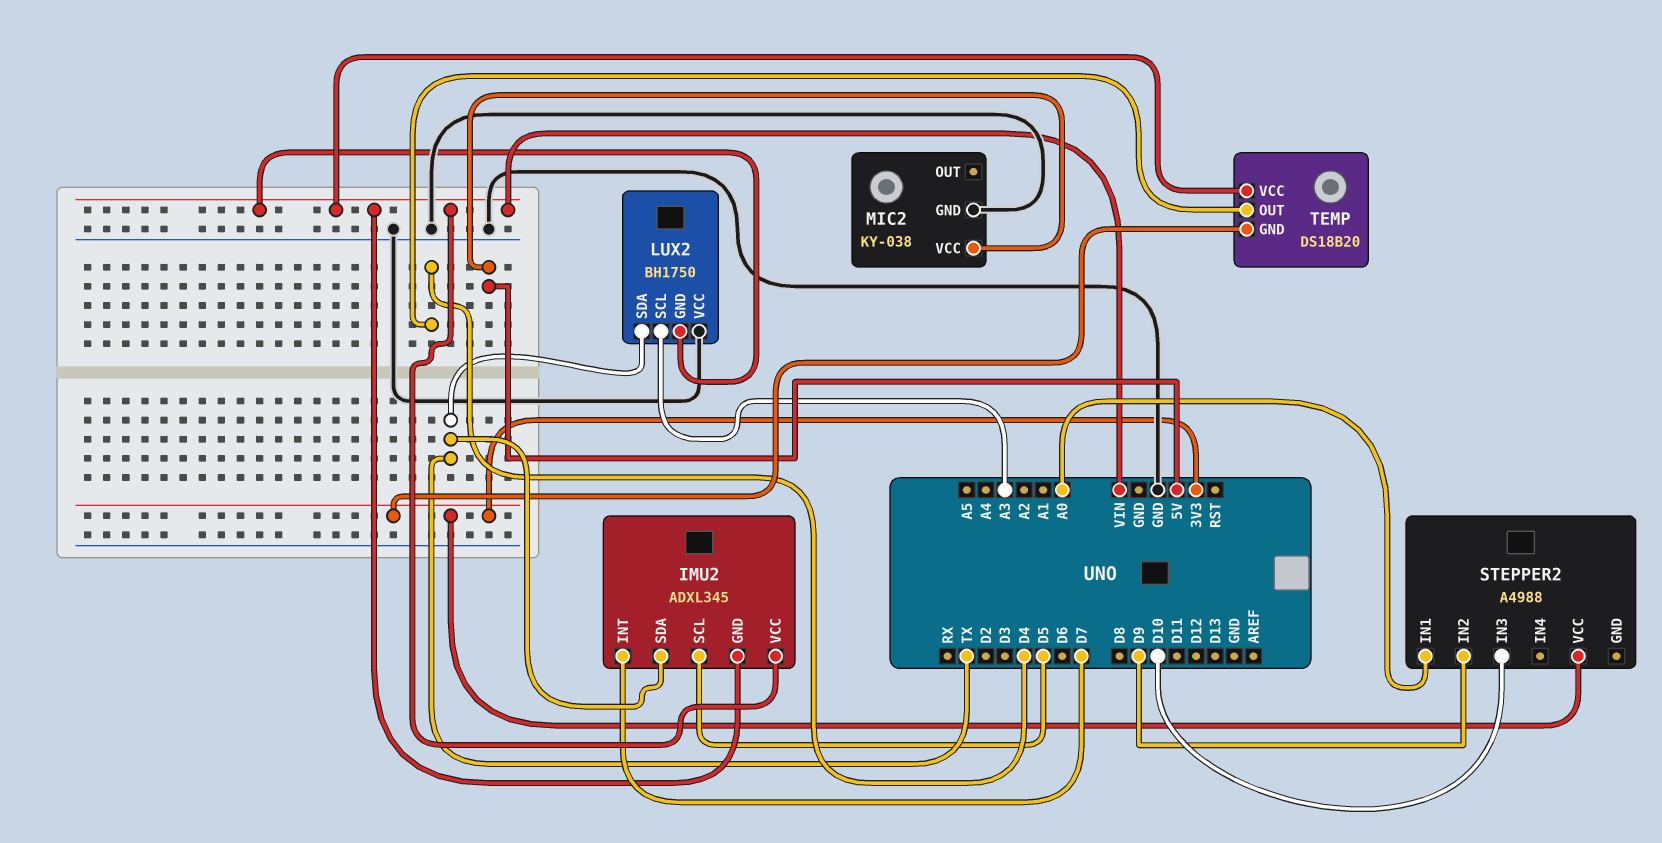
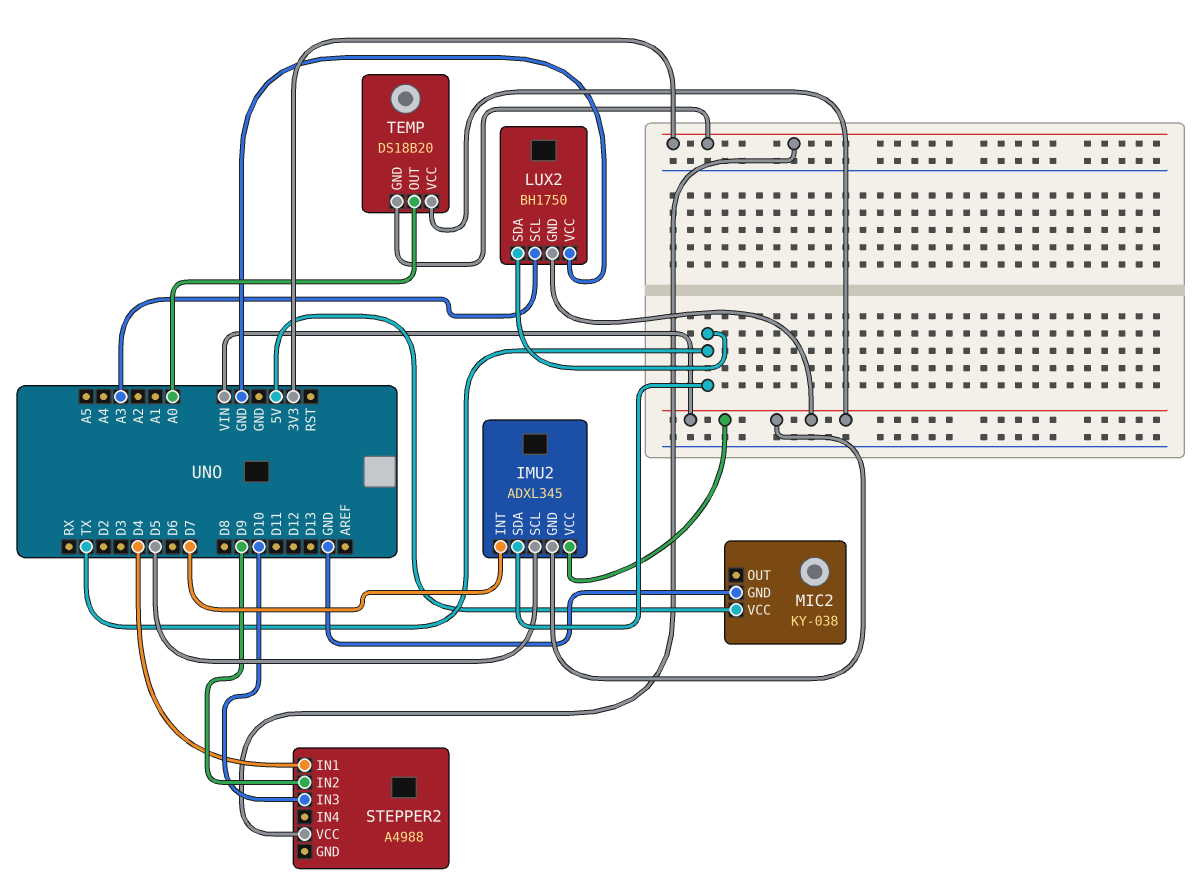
STEPPER2 pin IN1: A0 -> D4
TEMP pin OUT: D4 -> A0

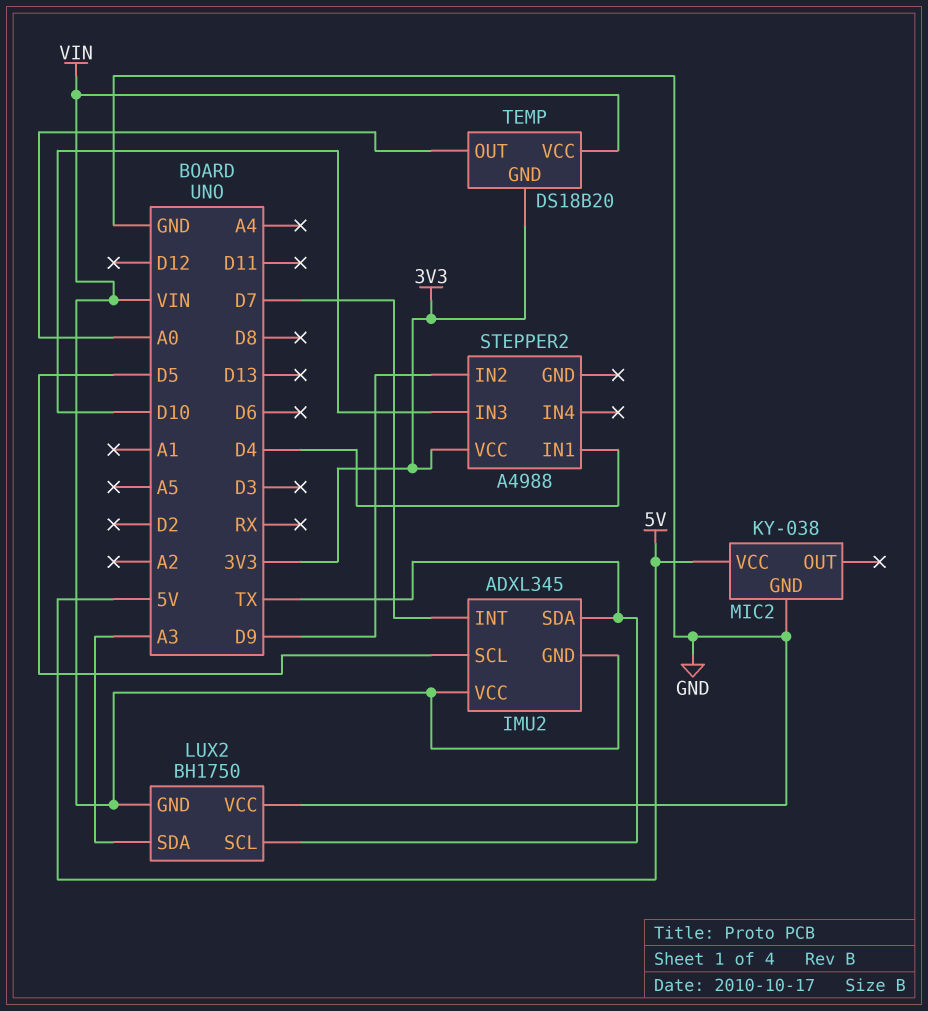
LUX2 pin SCL: A3 -> TX
LUX2 pin SDA: TX -> A3

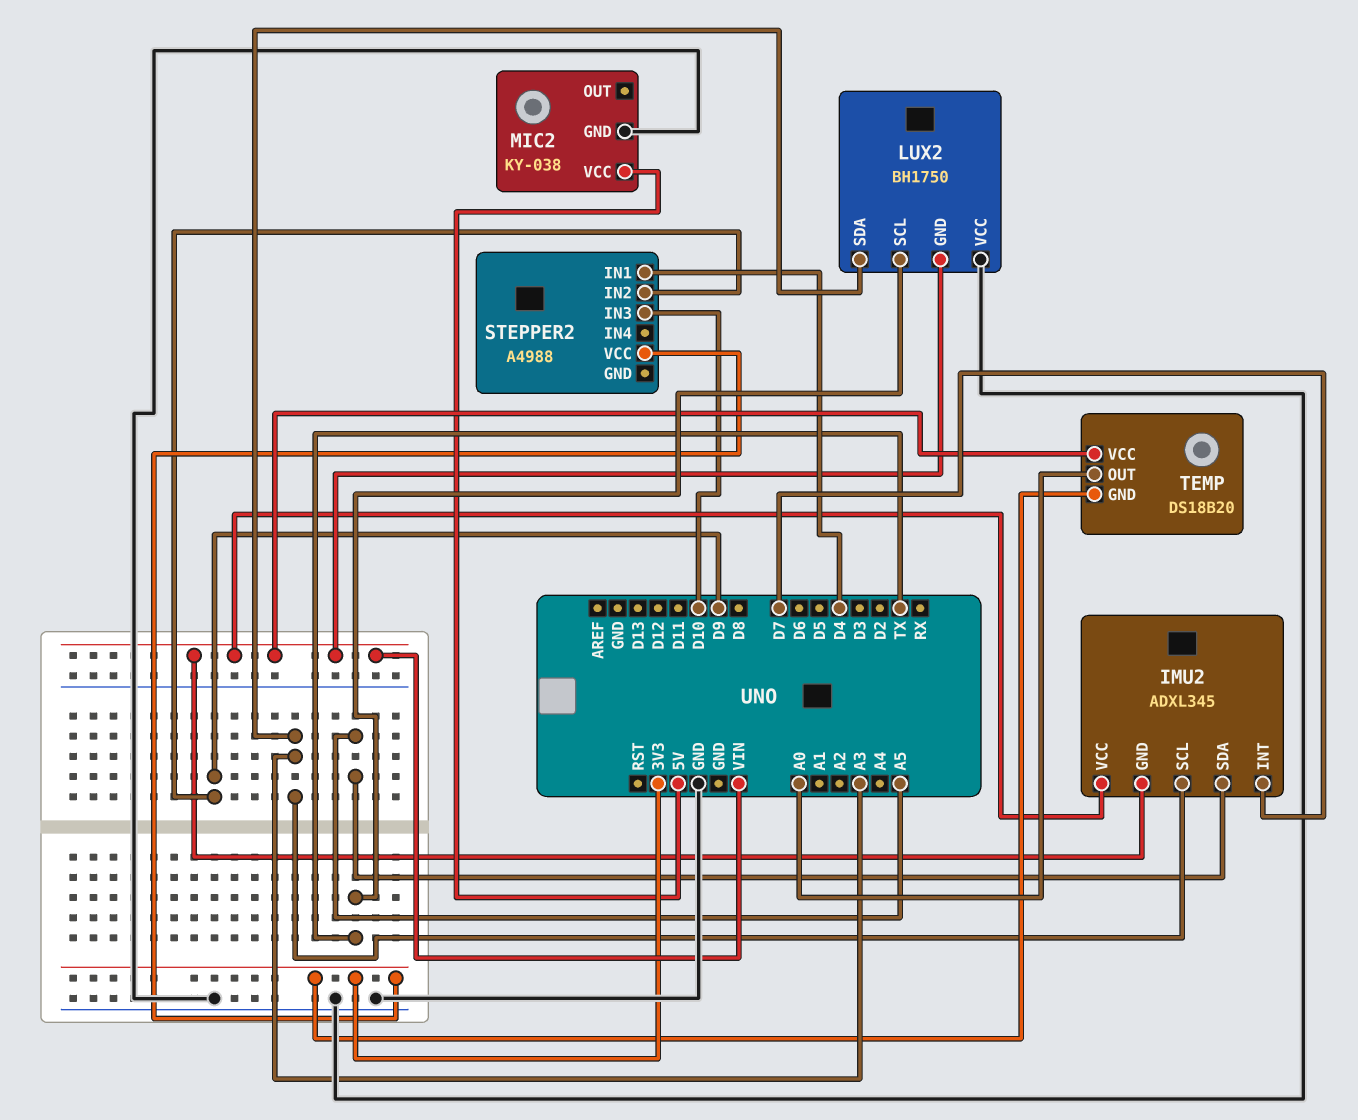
IMU2 pin SCL: D5 -> A3
IMU2 pin SDA: TX -> A5

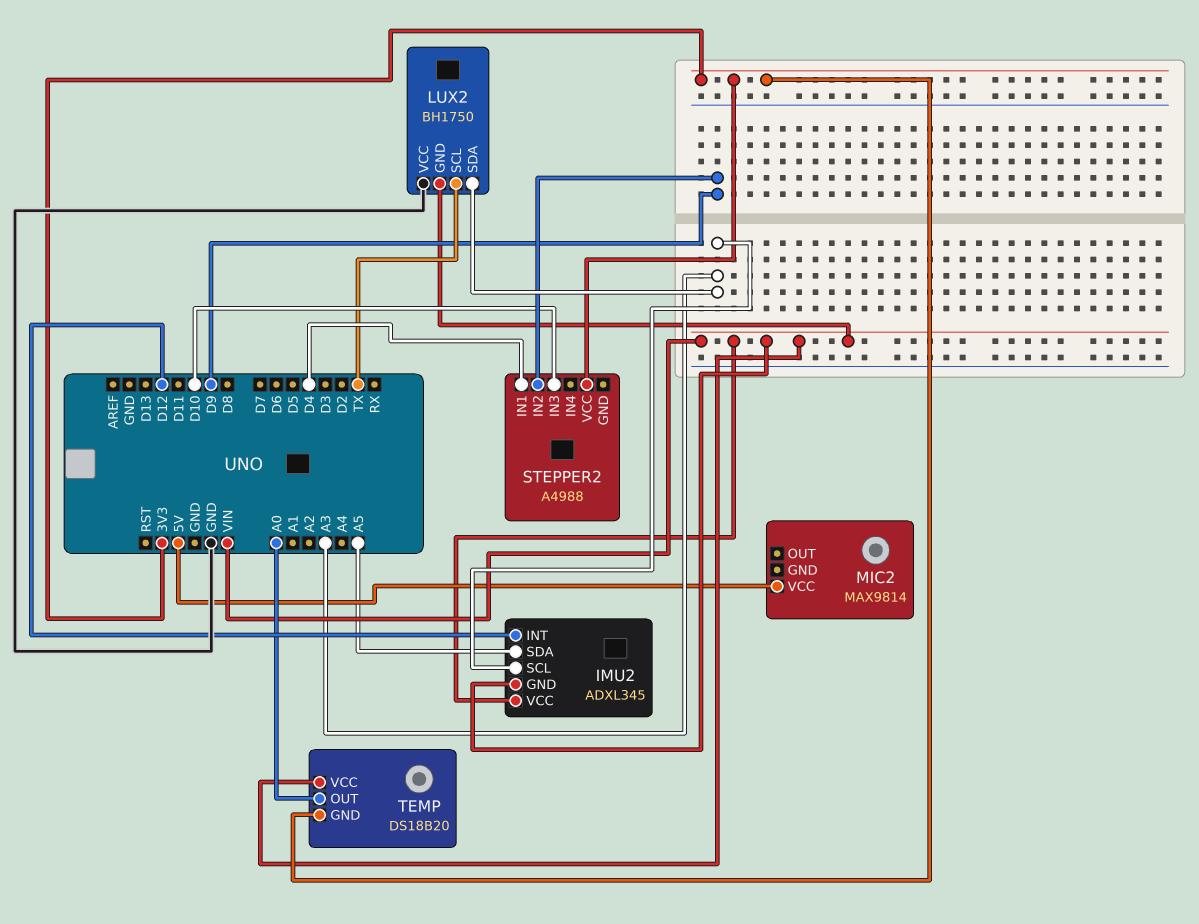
IMU2 pin INT: D7 -> D12
MIC2: KY-038 -> MAX9814
MIC2 pin GND: GND -> none

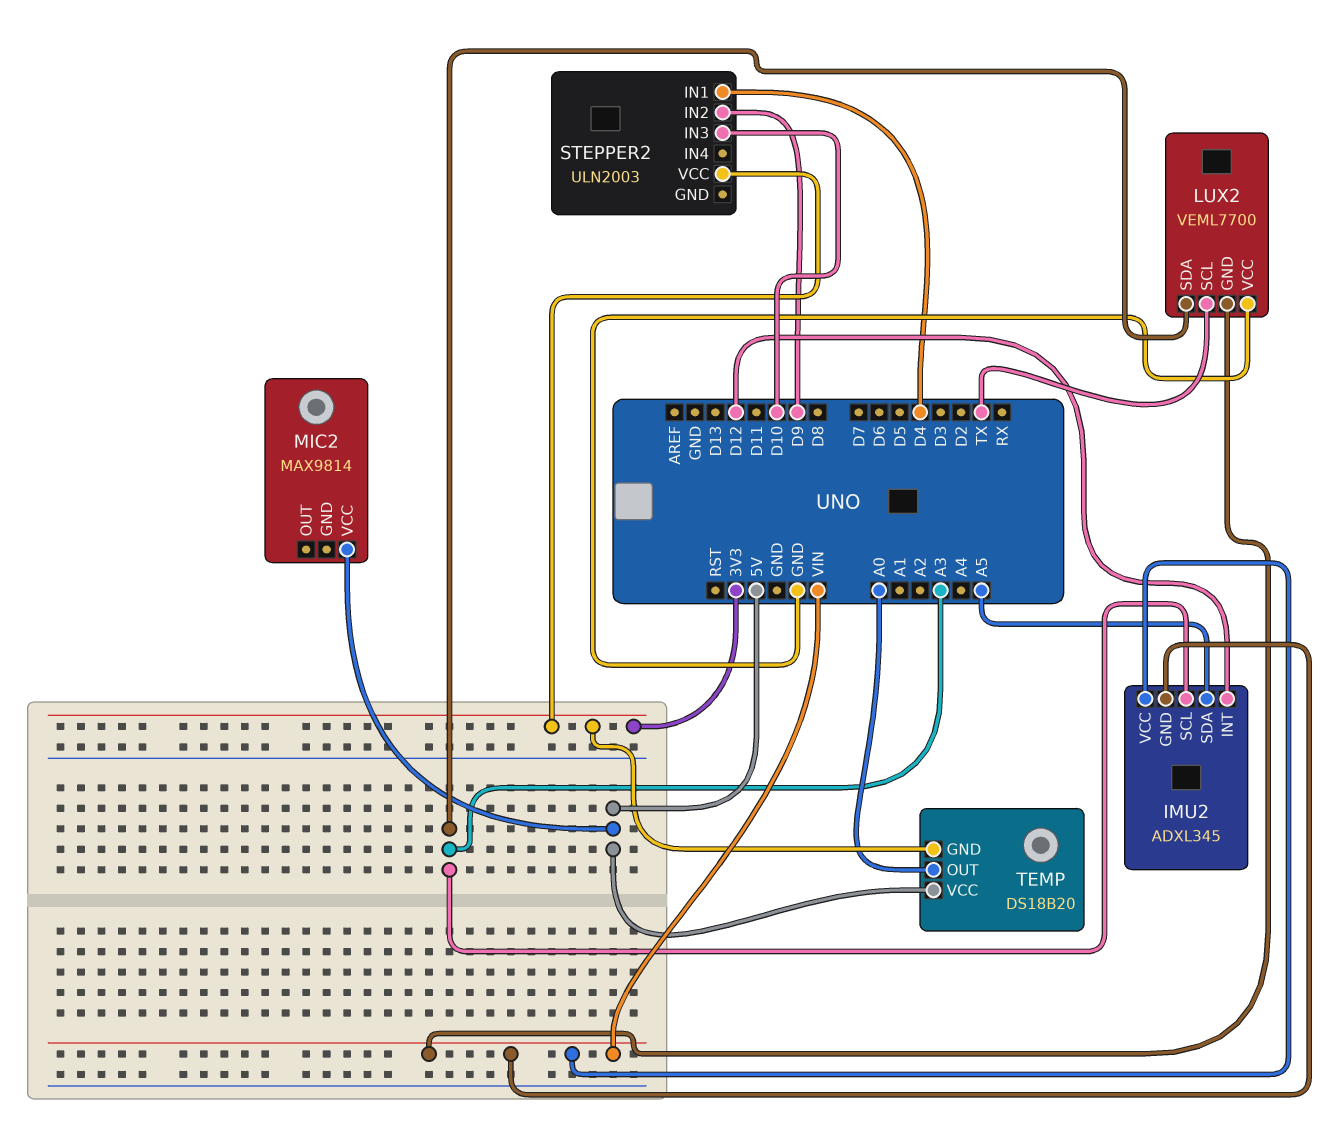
LUX2: BH1750 -> VEML7700
STEPPER2: A4988 -> ULN2003
TEMP pin VCC: VIN -> 5V

